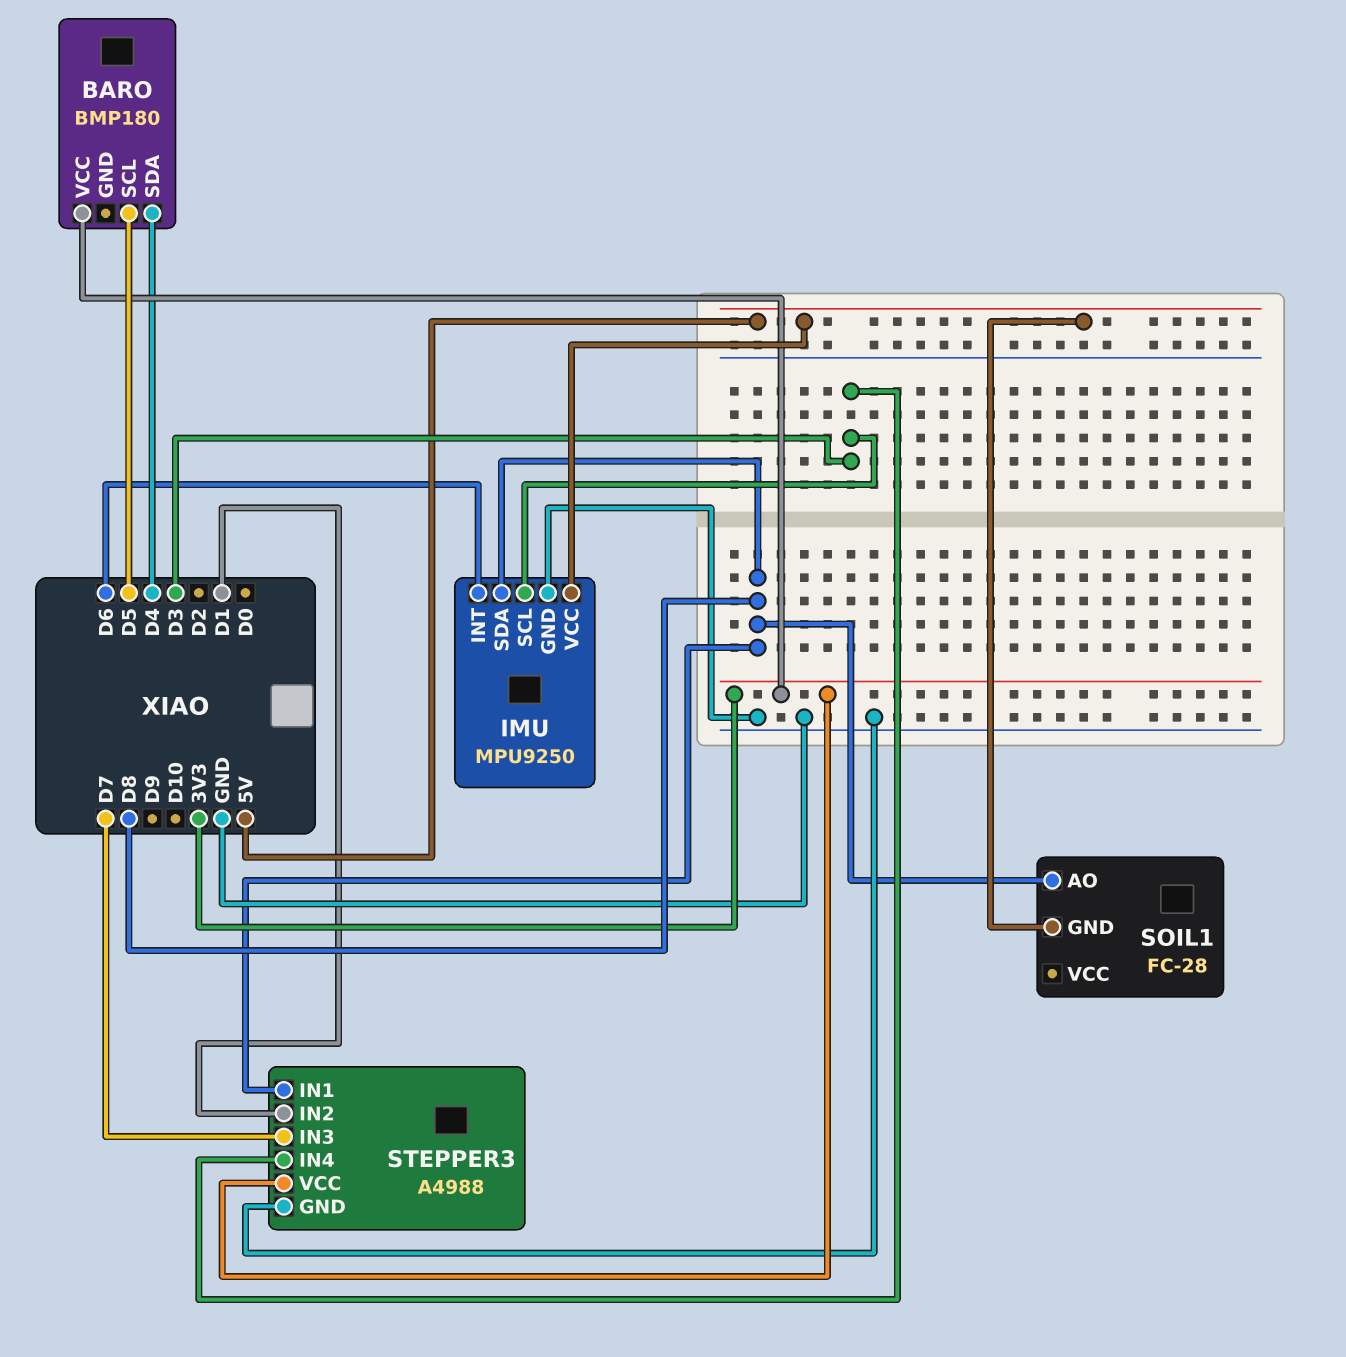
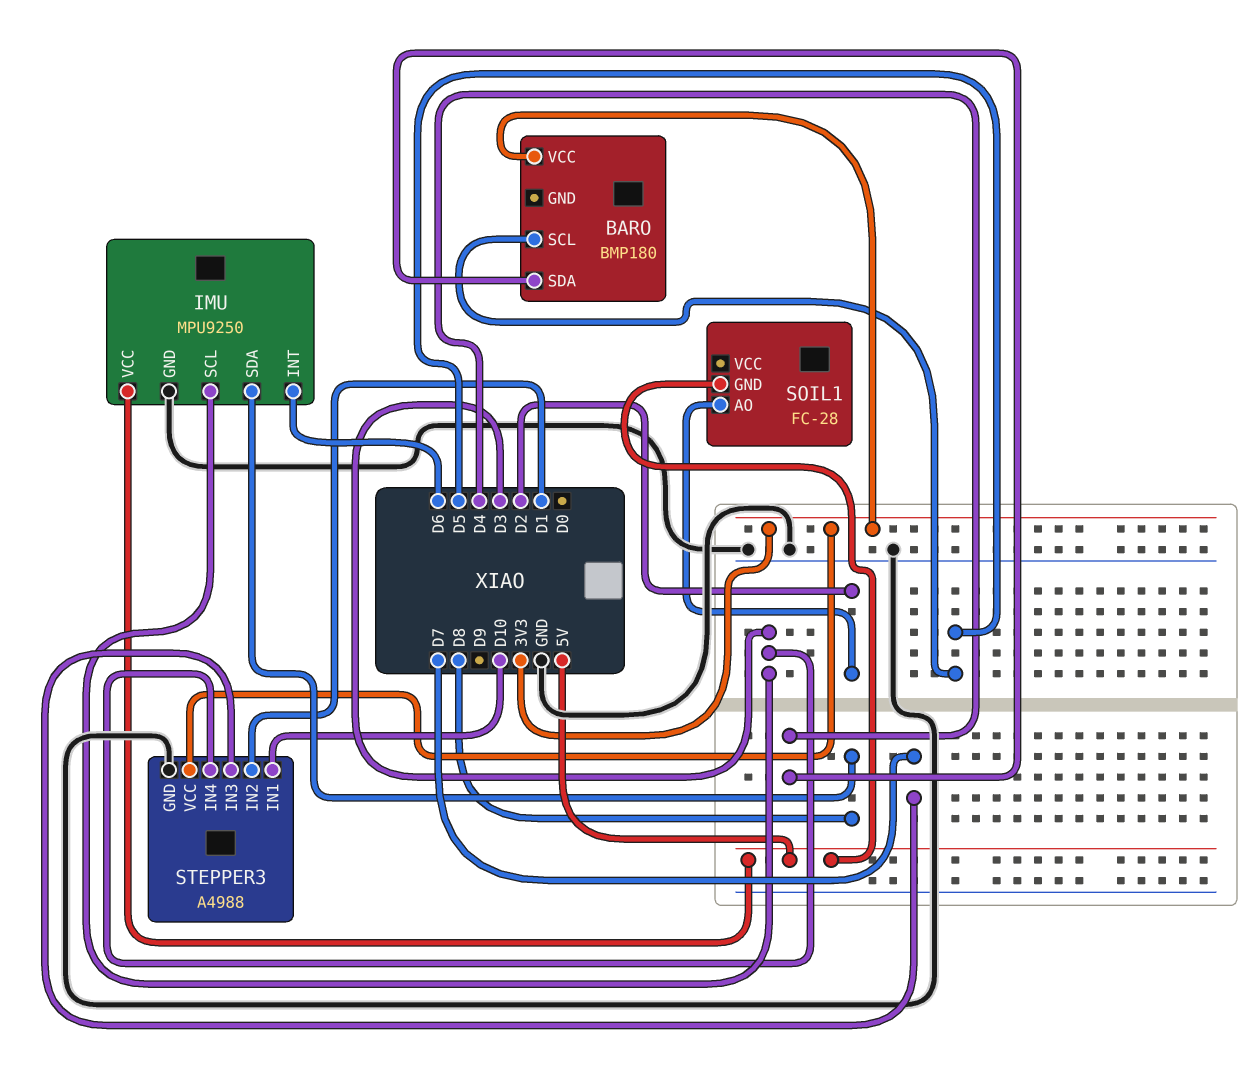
SOIL1 pin AO: D8 -> D2
STEPPER3 pin IN1: D8 -> D10

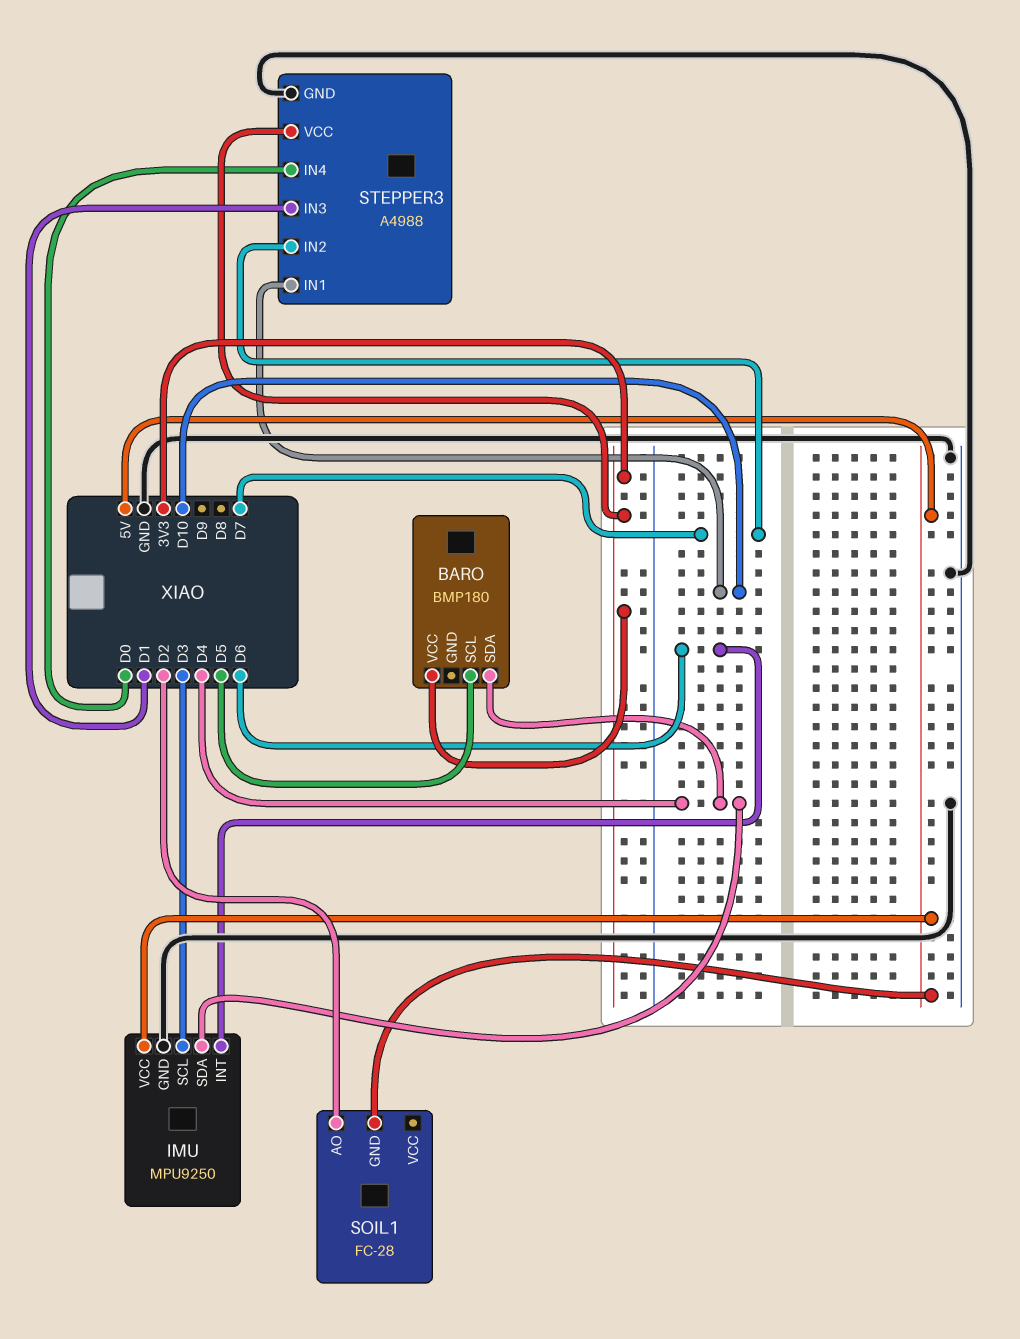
IMU pin SDA: D8 -> D4
STEPPER3 pin IN2: D1 -> D7
STEPPER3 pin IN3: D7 -> D1
STEPPER3 pin IN4: D3 -> D0

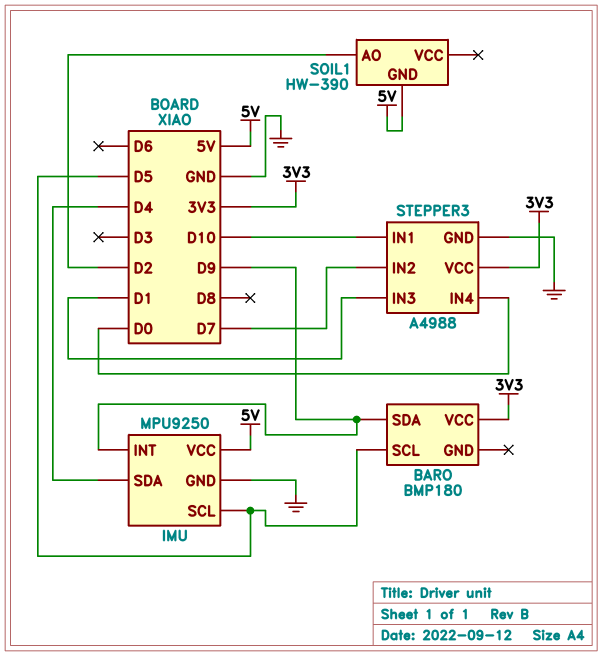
BARO pin SDA: D4 -> D9
IMU pin INT: D6 -> D9
IMU pin SCL: D3 -> D5
SOIL1: FC-28 -> HW-390

